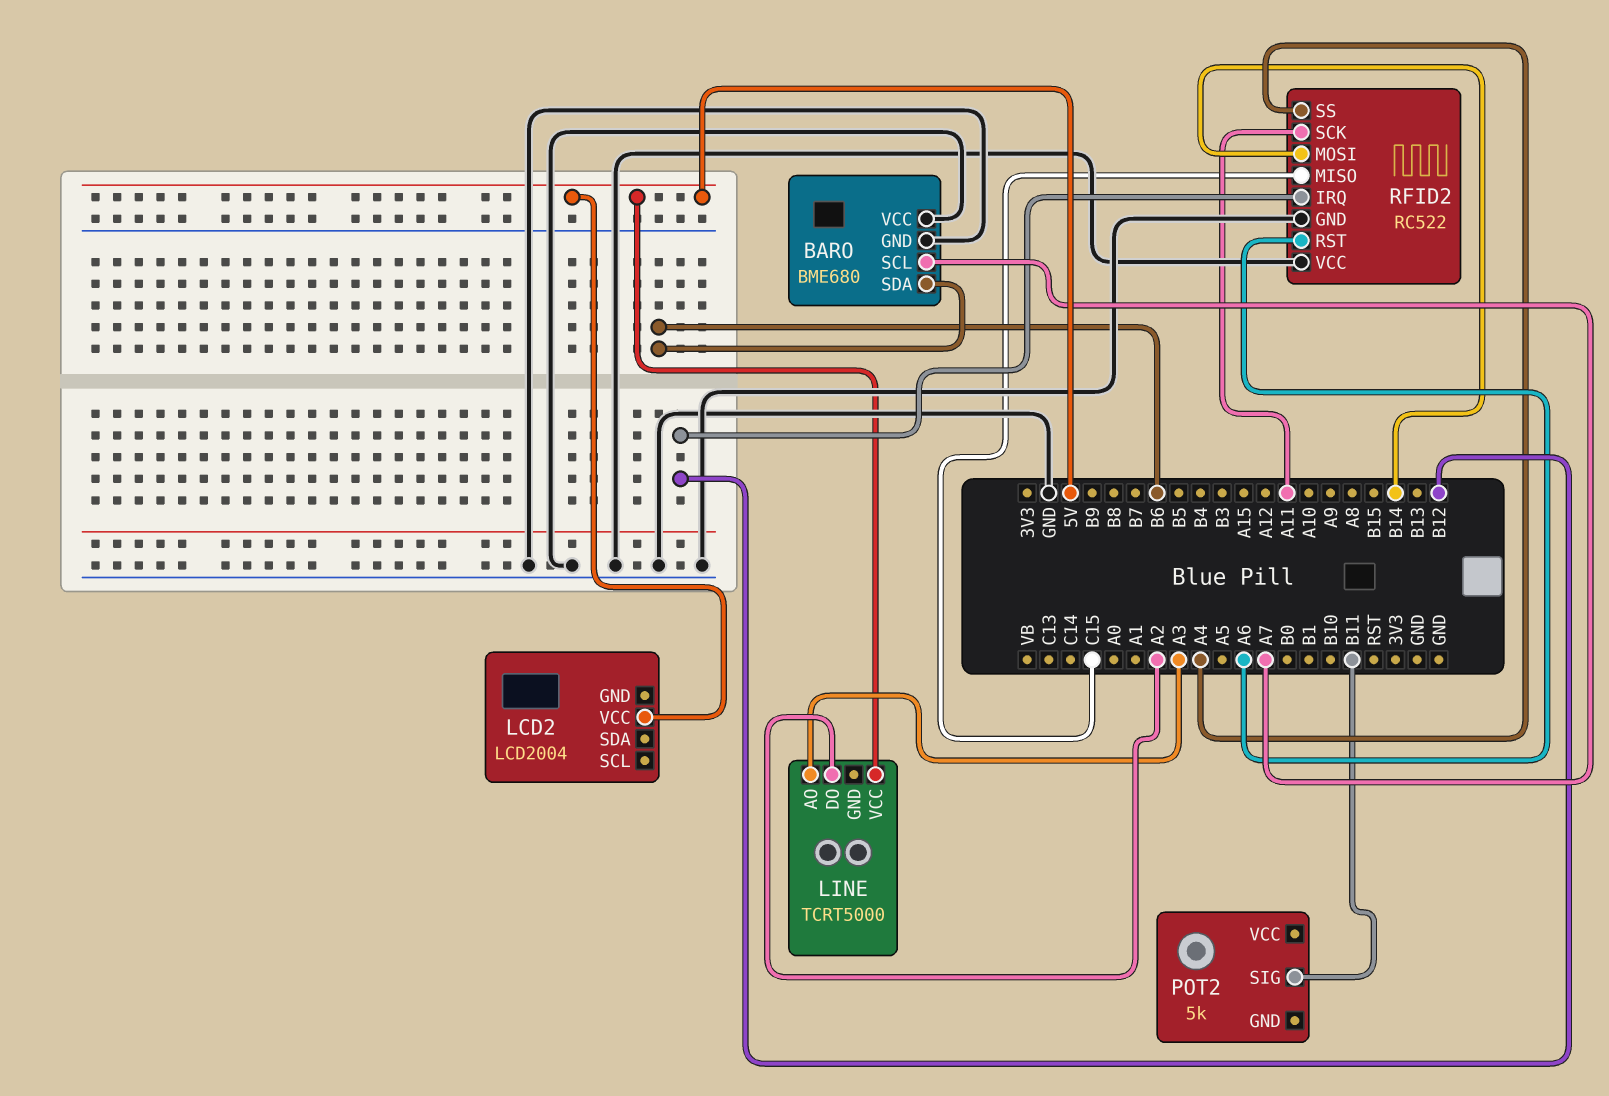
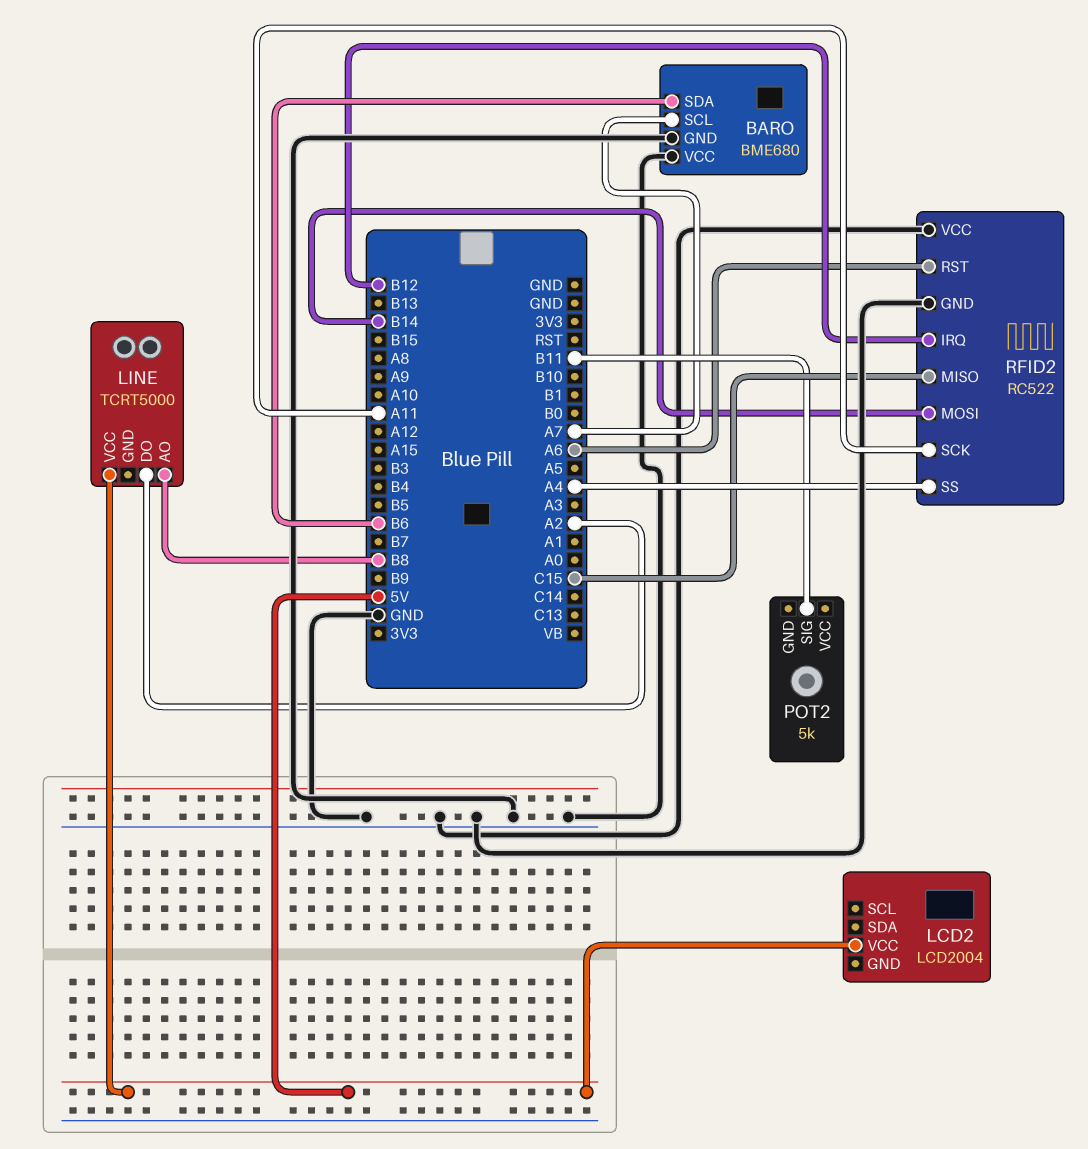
LINE pin AO: A3 -> B8

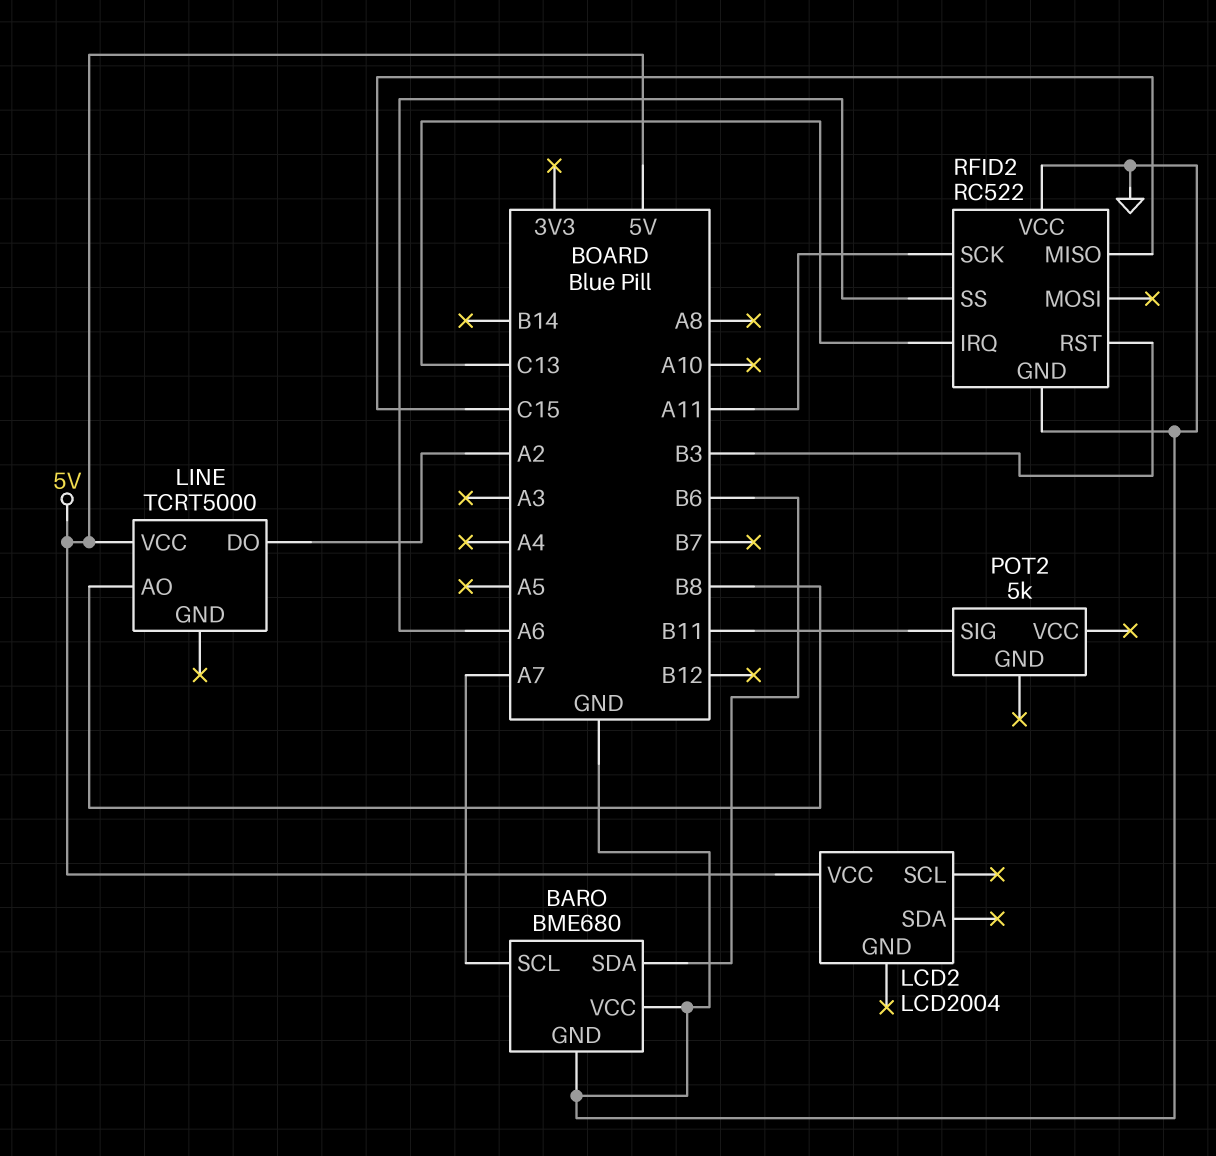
RFID2 pin IRQ: B12 -> C13
RFID2 pin MOSI: B14 -> none
RFID2 pin RST: A6 -> B3
RFID2 pin SS: A4 -> A6

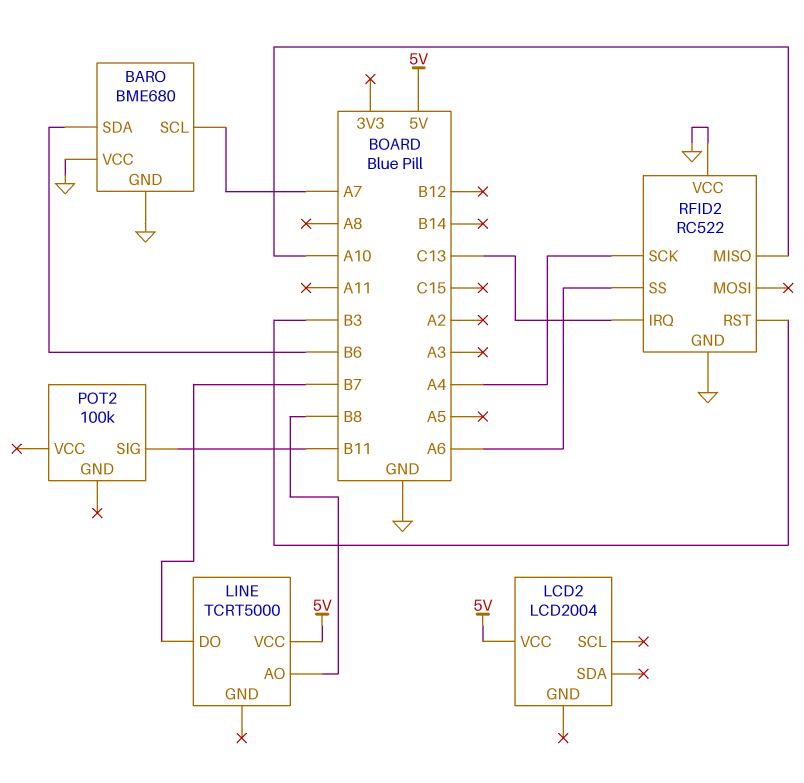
LINE pin DO: A2 -> B7
POT2: 5k -> 100k
RFID2 pin MISO: C15 -> A10
RFID2 pin SCK: A11 -> A4

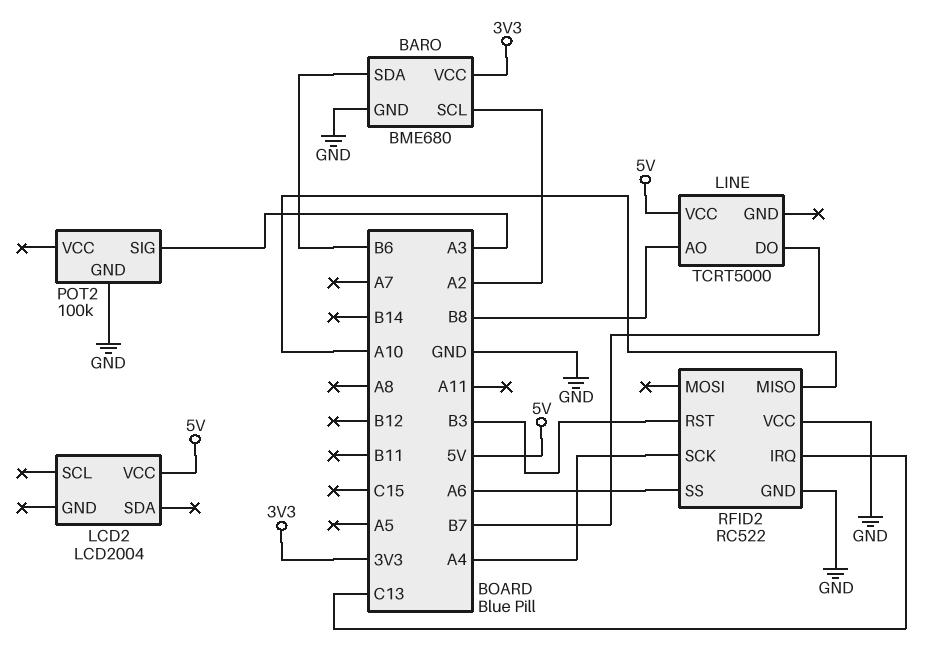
BARO pin SCL: A7 -> A2
BARO pin VCC: GND -> 3V3
POT2 pin GND: none -> GND
POT2 pin SIG: B11 -> A3

